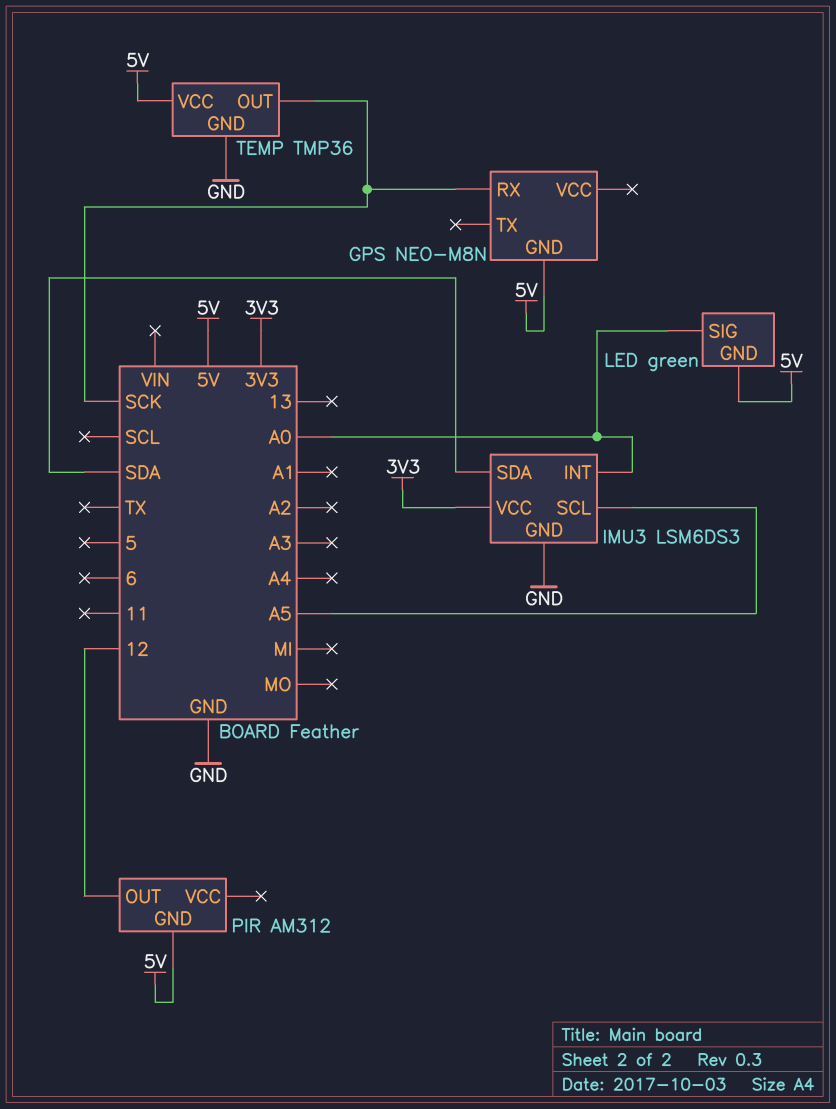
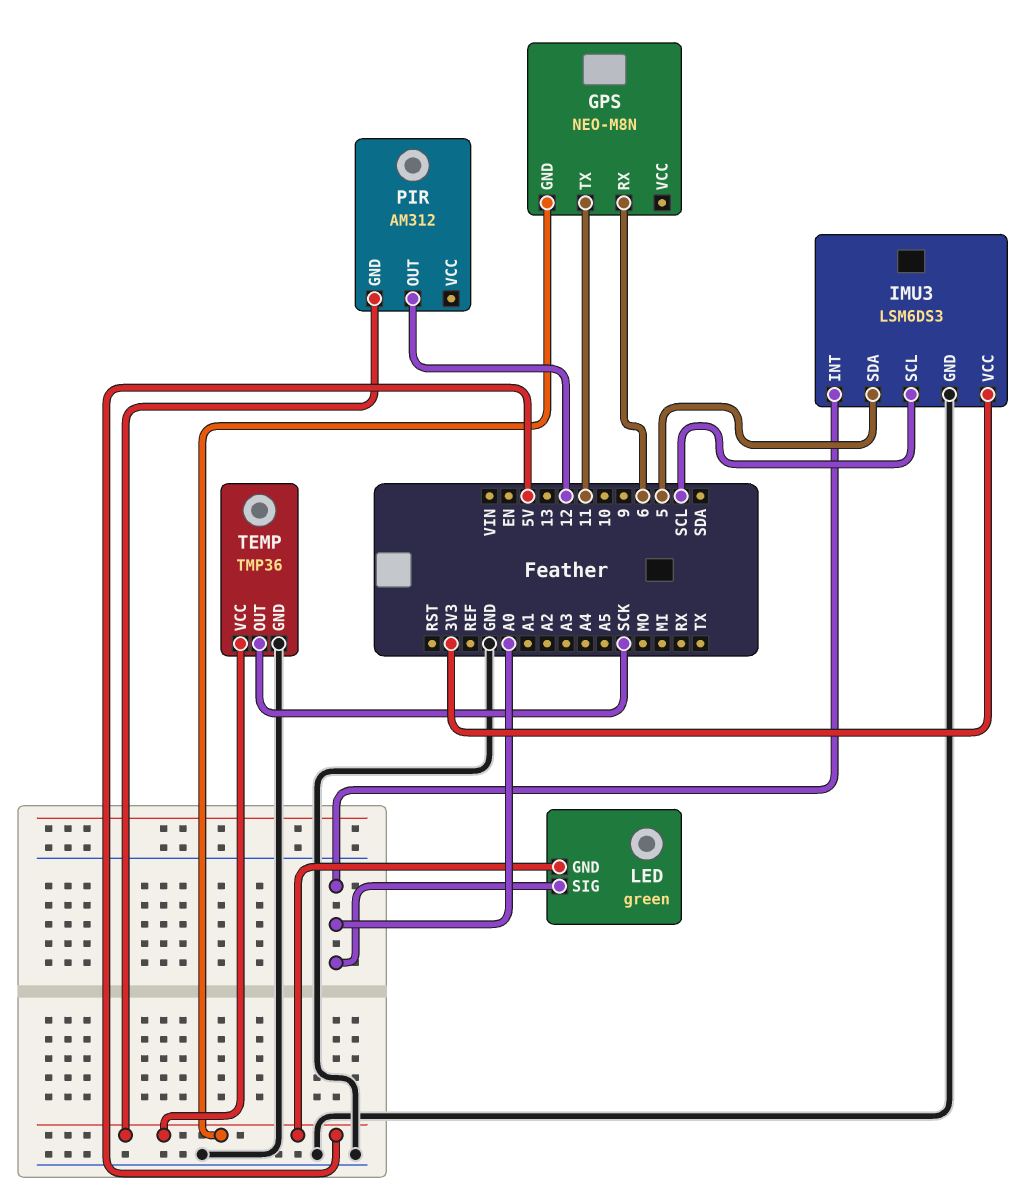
GPS pin RX: SCK -> 6
GPS pin TX: none -> 11
IMU3 pin SCL: A5 -> SCL
IMU3 pin SDA: SDA -> 5

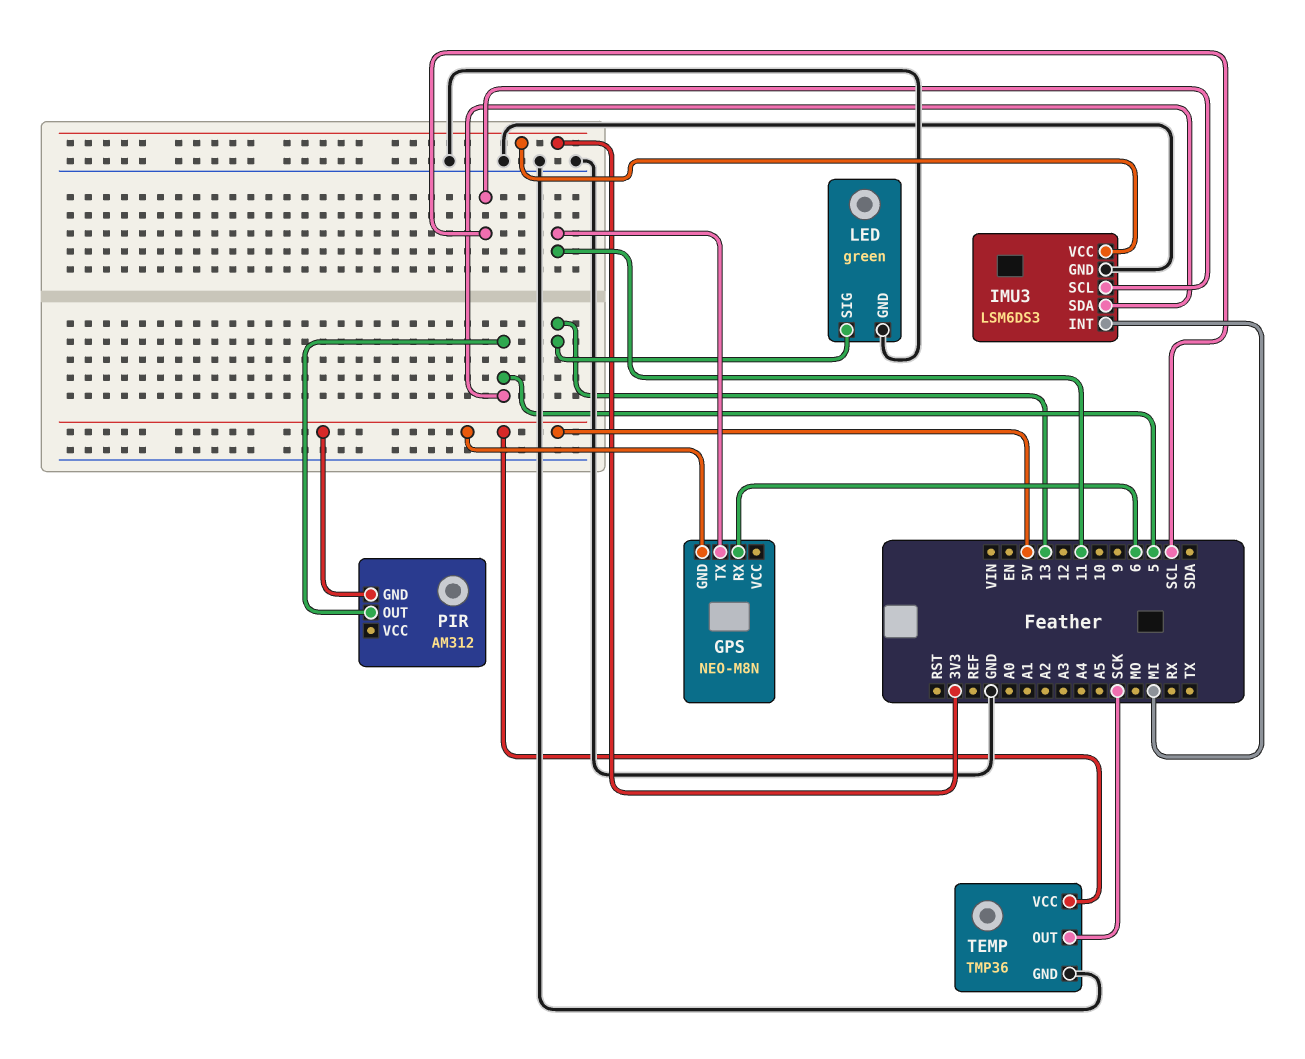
IMU3 pin INT: A0 -> MI
LED pin GND: 5V -> GND
LED pin SIG: A0 -> 13
PIR pin OUT: 12 -> 5

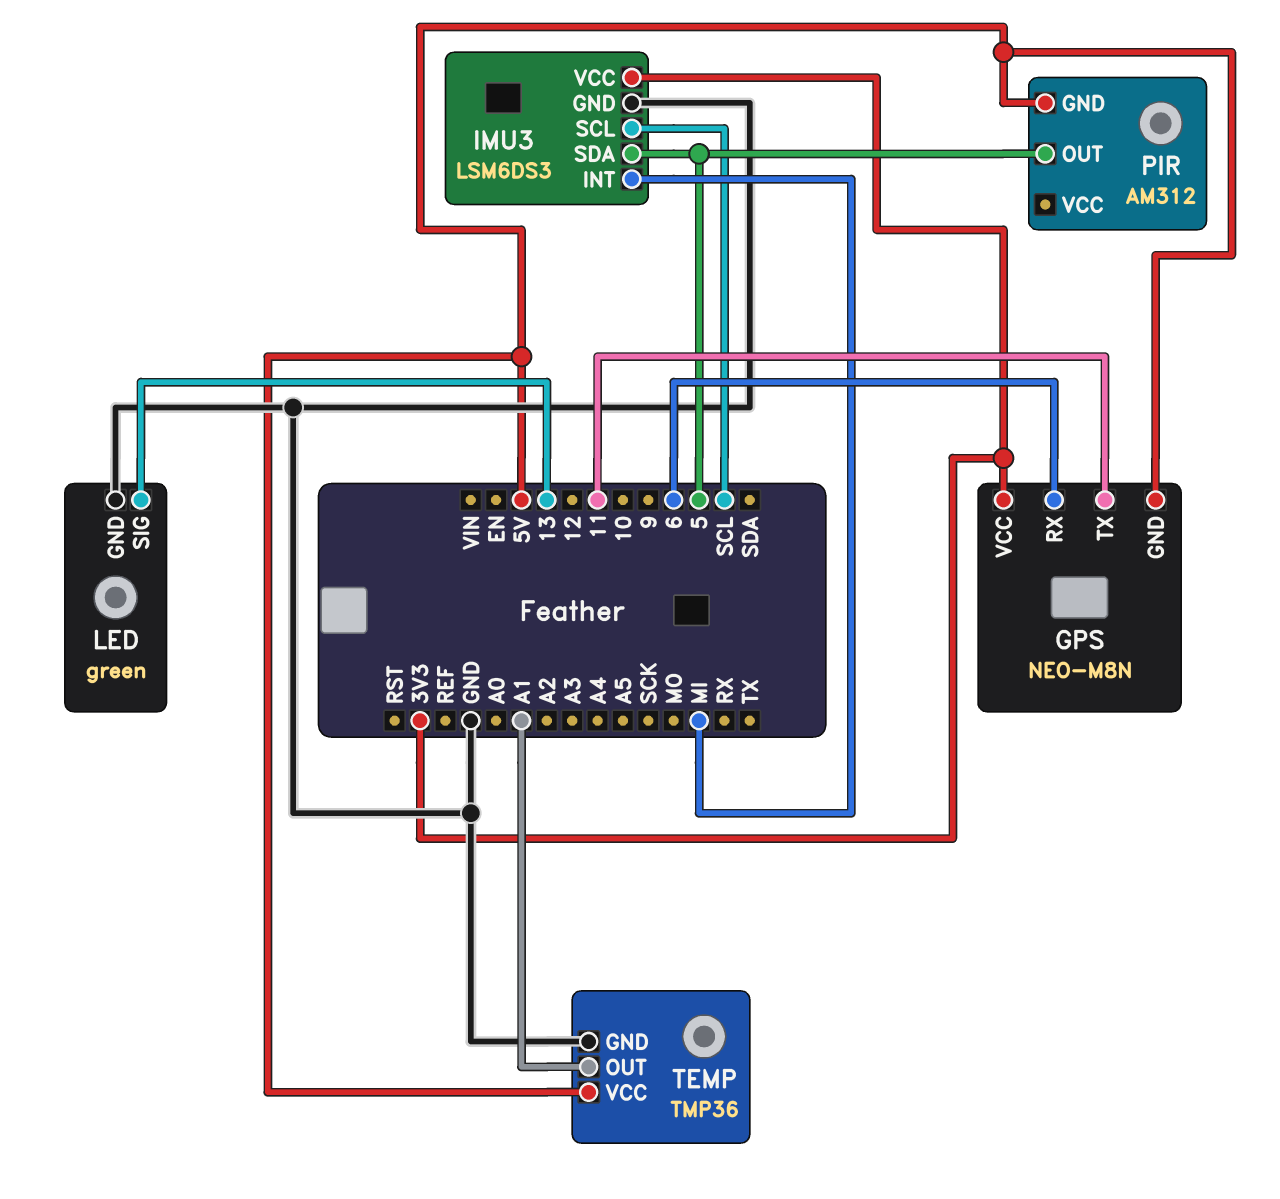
GPS pin VCC: none -> 3V3
TEMP pin OUT: SCK -> A1

